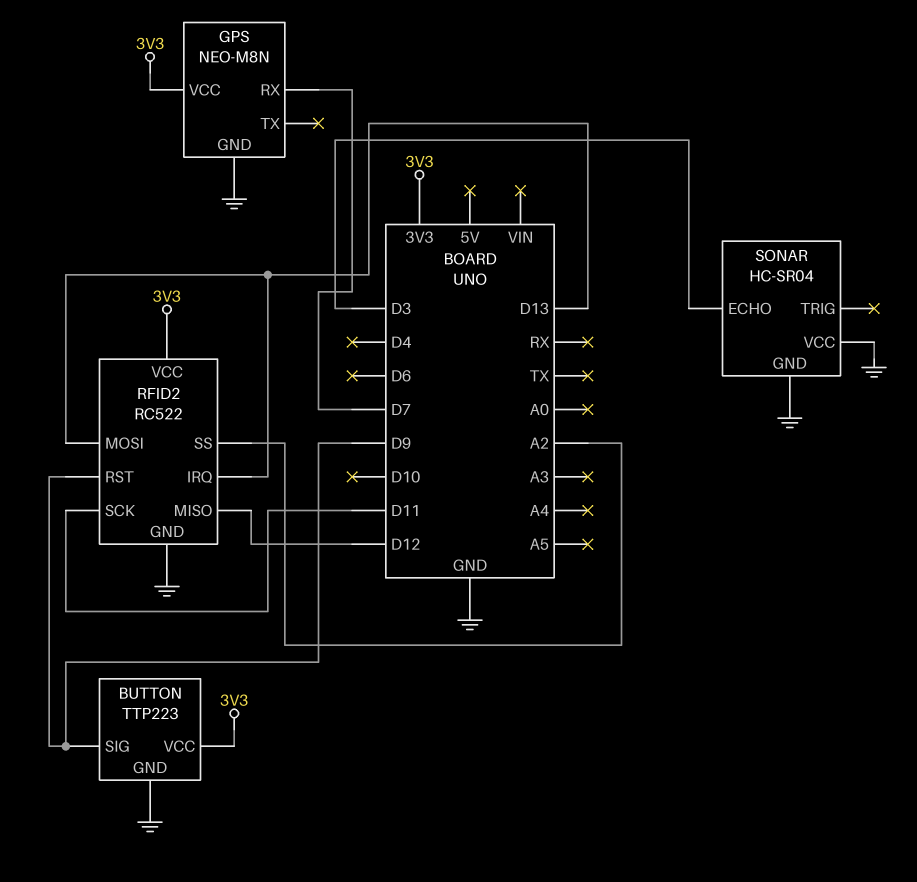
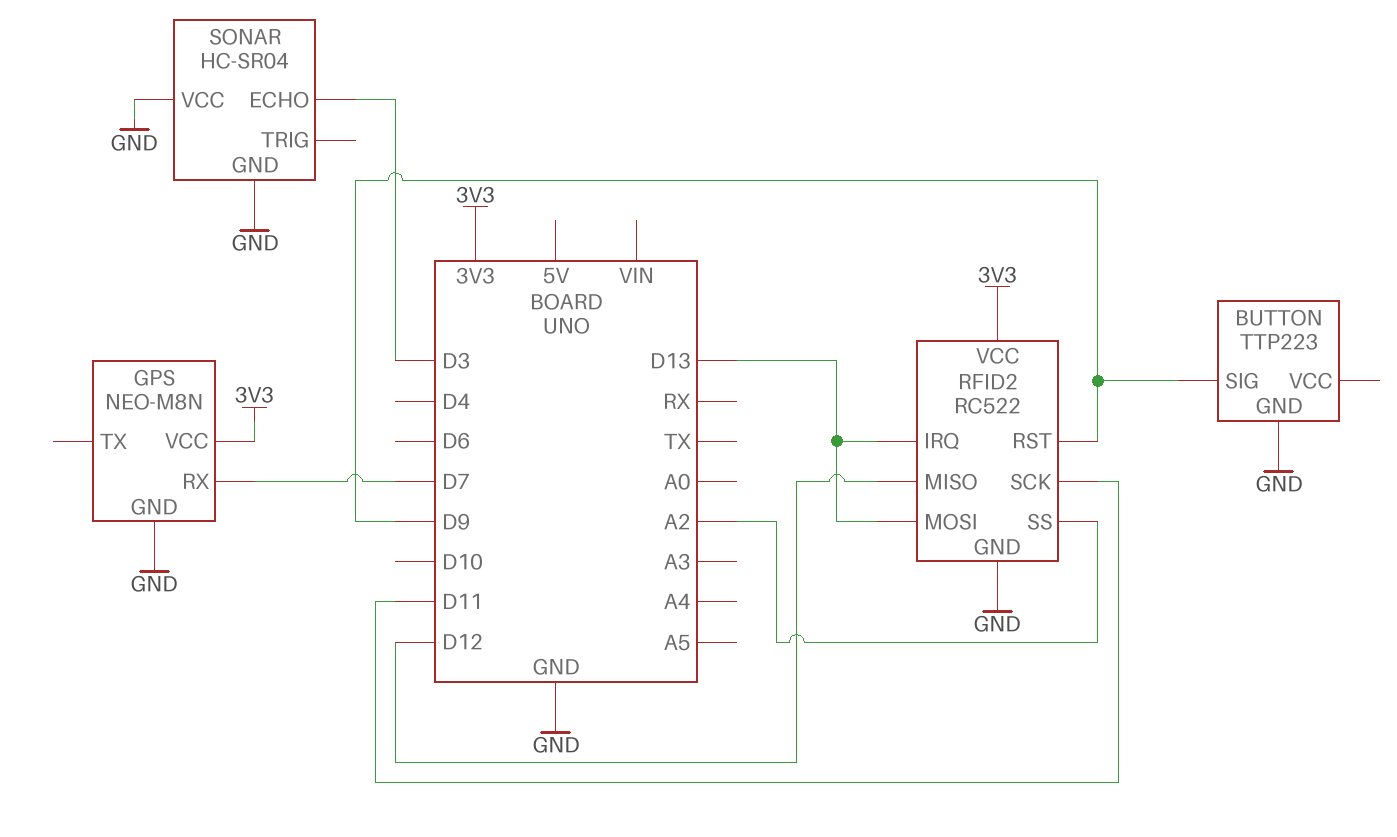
BUTTON pin VCC: 3V3 -> none

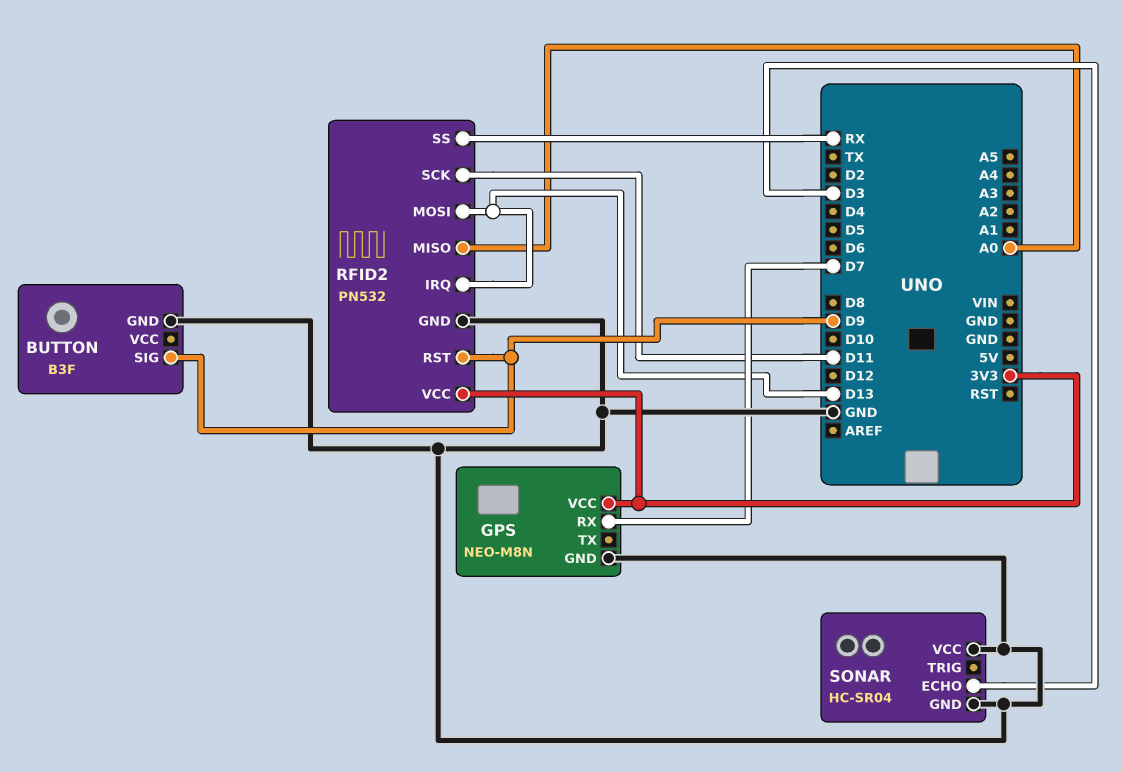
BUTTON: TTP223 -> B3F
RFID2: RC522 -> PN532
RFID2 pin MISO: D12 -> A0
RFID2 pin SS: A2 -> RX

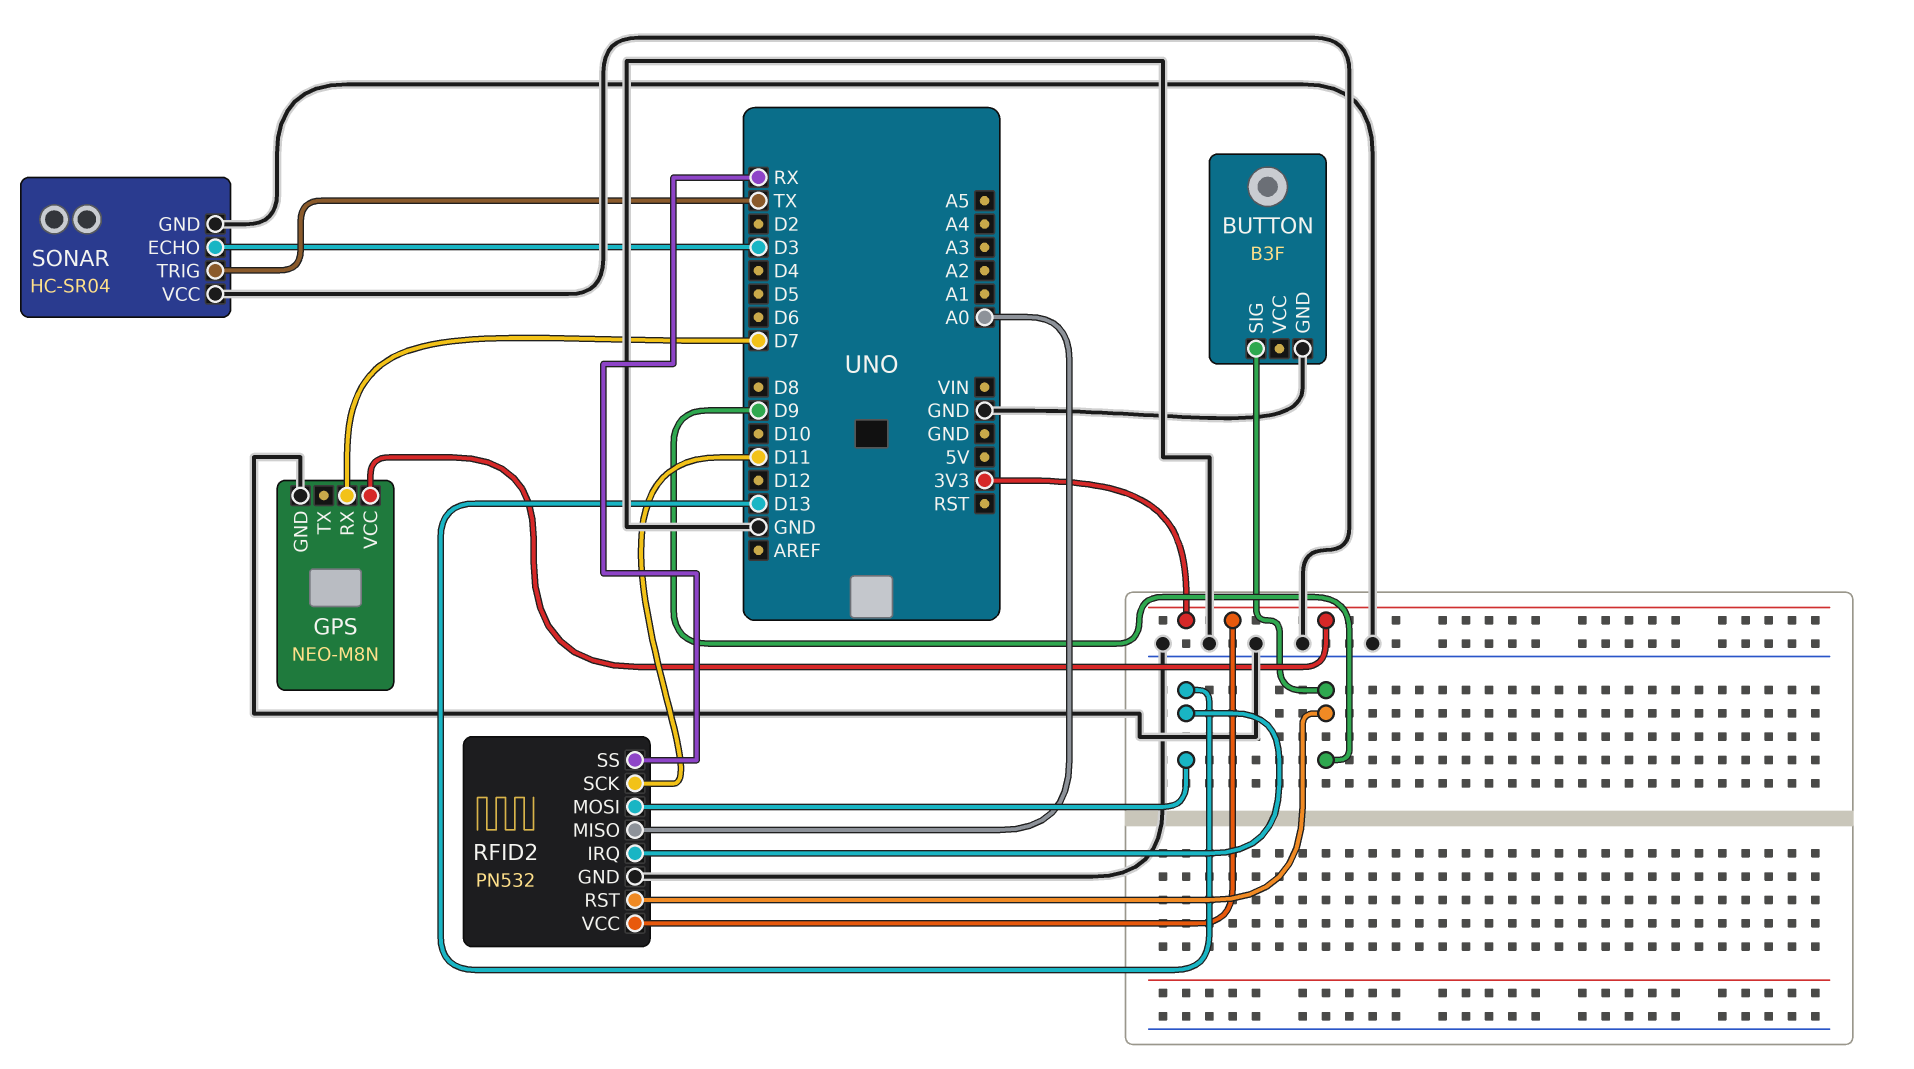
SONAR pin TRIG: none -> TX

